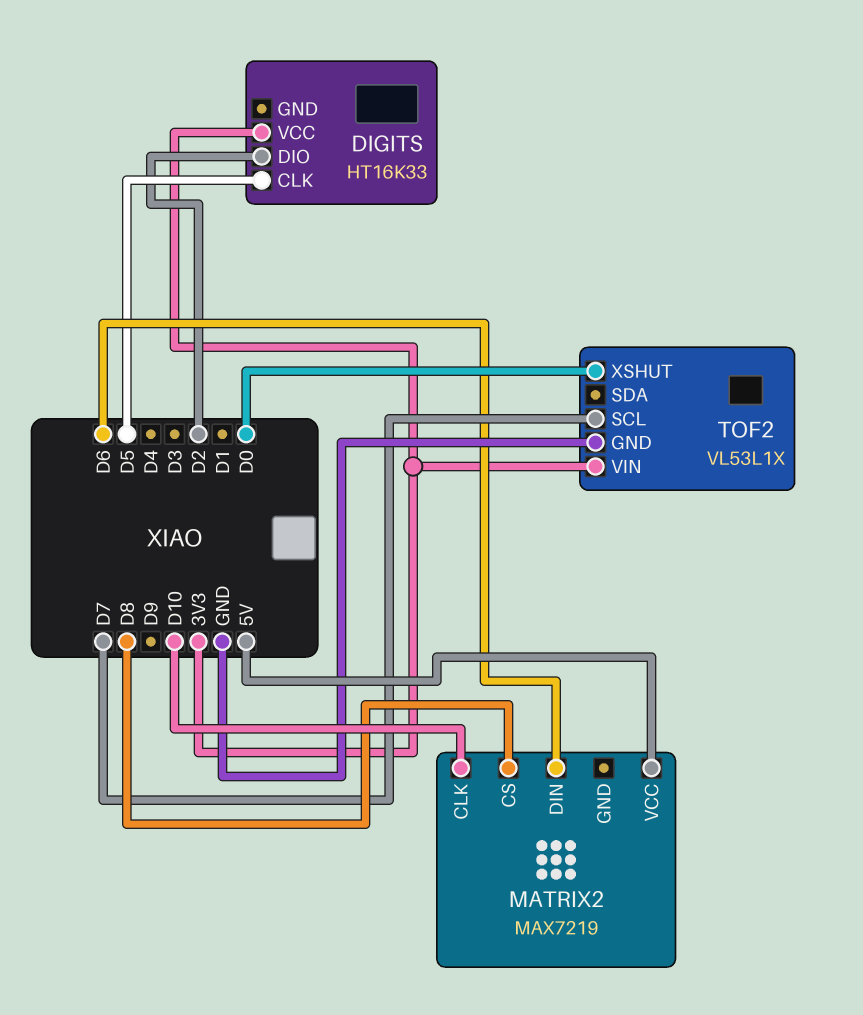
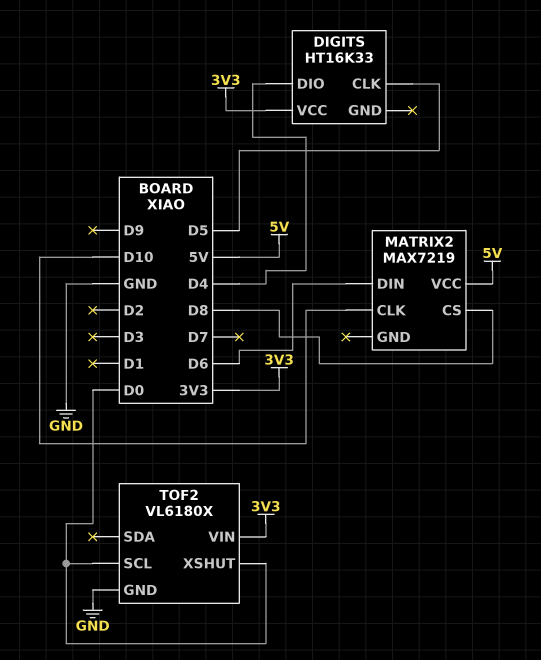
DIGITS pin DIO: D2 -> D4
TOF2: VL53L1X -> VL6180X
TOF2 pin SCL: D7 -> D0

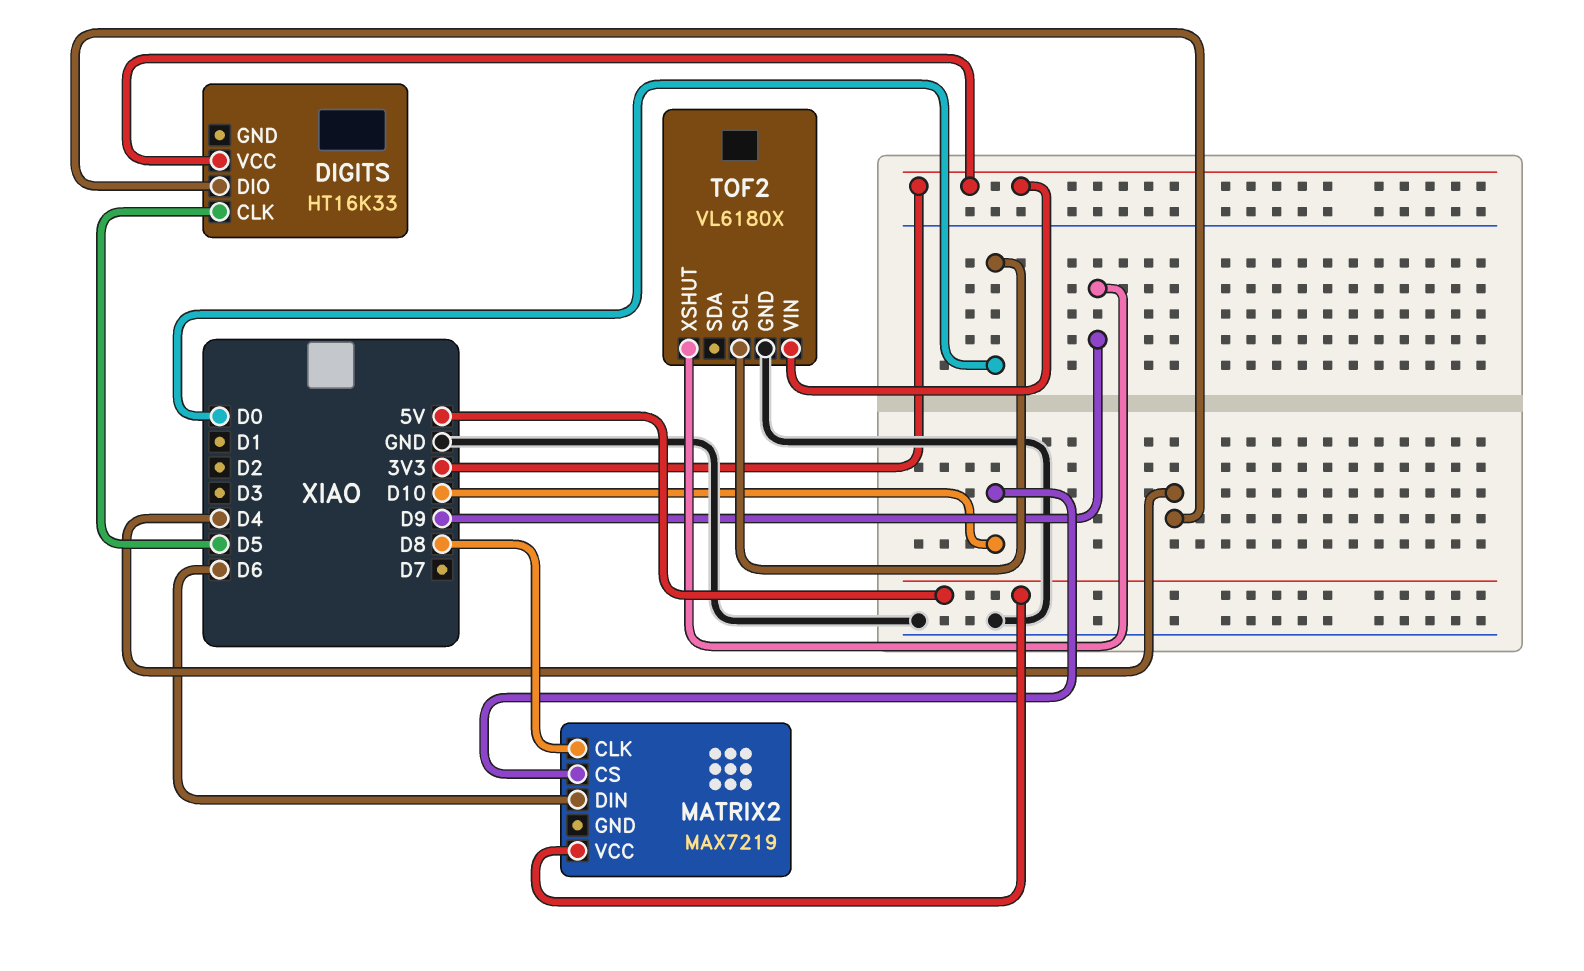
MATRIX2 pin CLK: D10 -> D8
MATRIX2 pin CS: D8 -> D10
TOF2 pin XSHUT: D0 -> D9

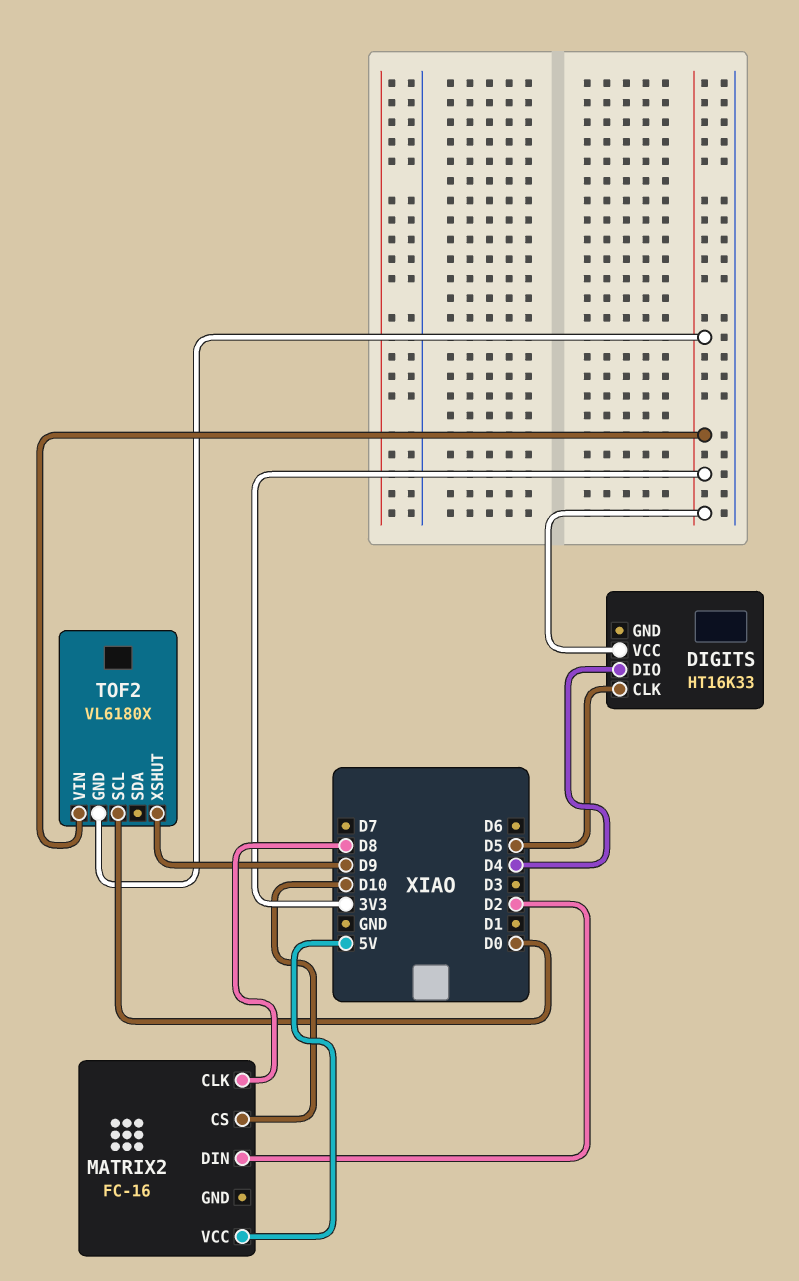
MATRIX2: MAX7219 -> FC-16
MATRIX2 pin DIN: D6 -> D2
TOF2 pin GND: GND -> 3V3

